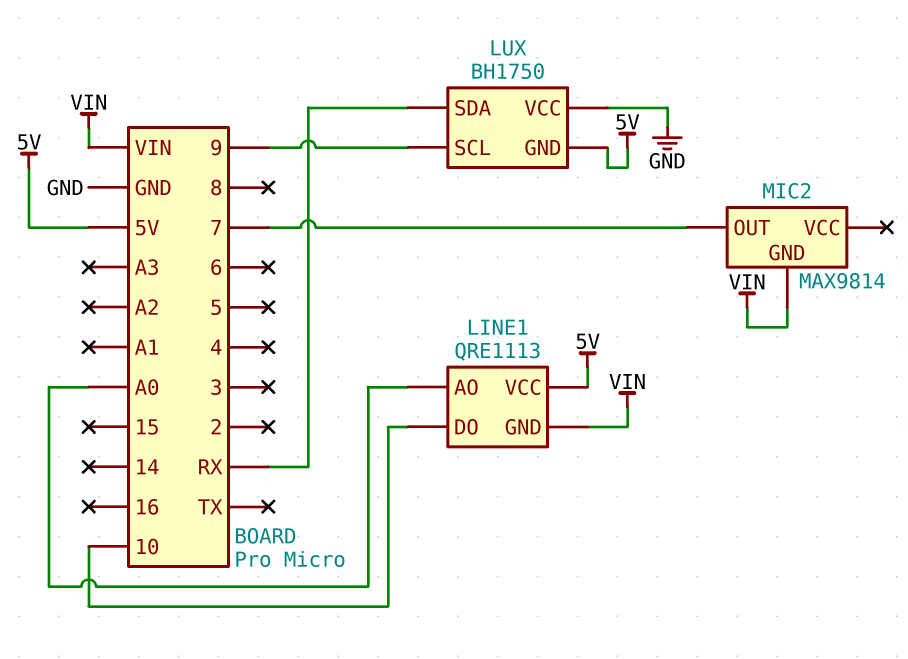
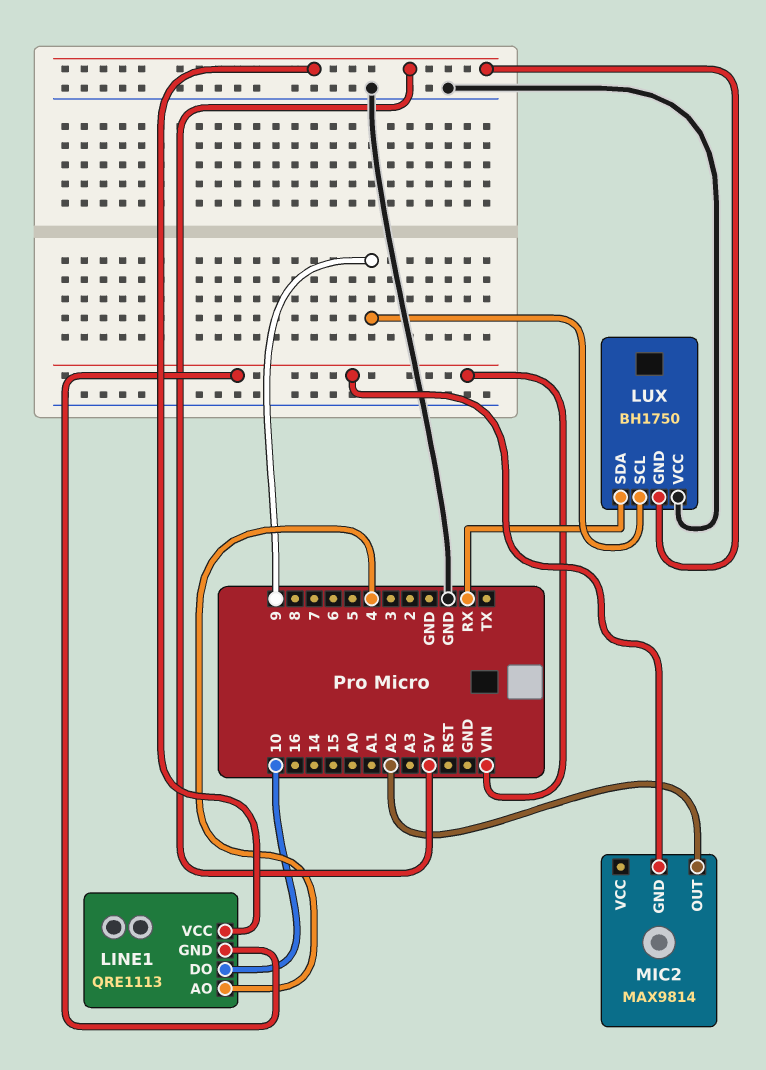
LINE1 pin AO: A0 -> 4
MIC2 pin OUT: 7 -> A2

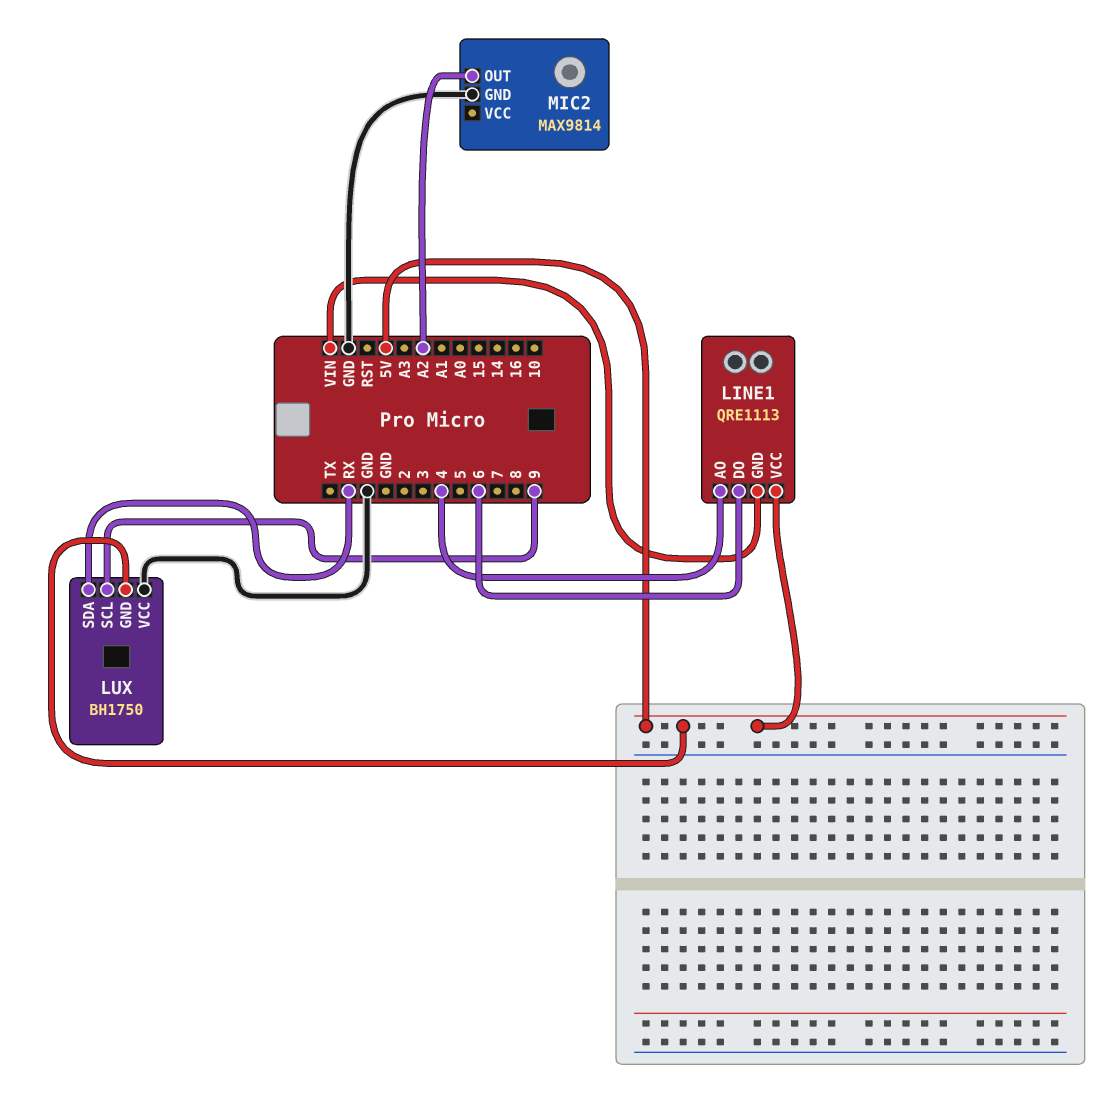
LINE1 pin DO: 10 -> 6
MIC2 pin GND: VIN -> GND

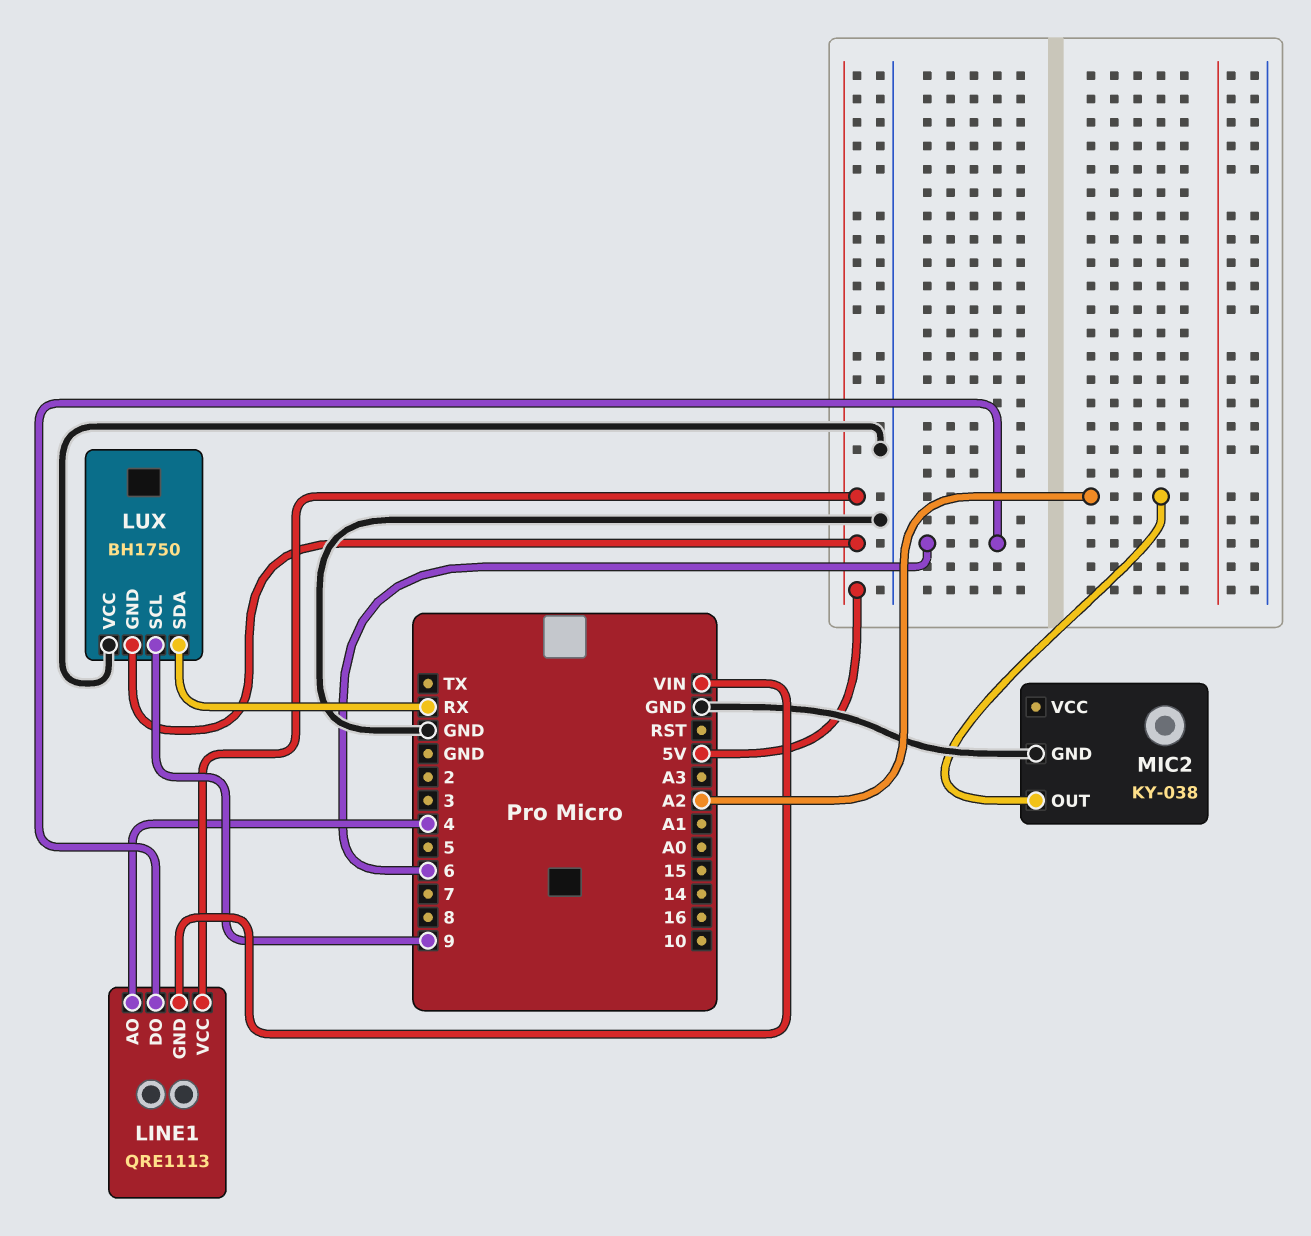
MIC2: MAX9814 -> KY-038

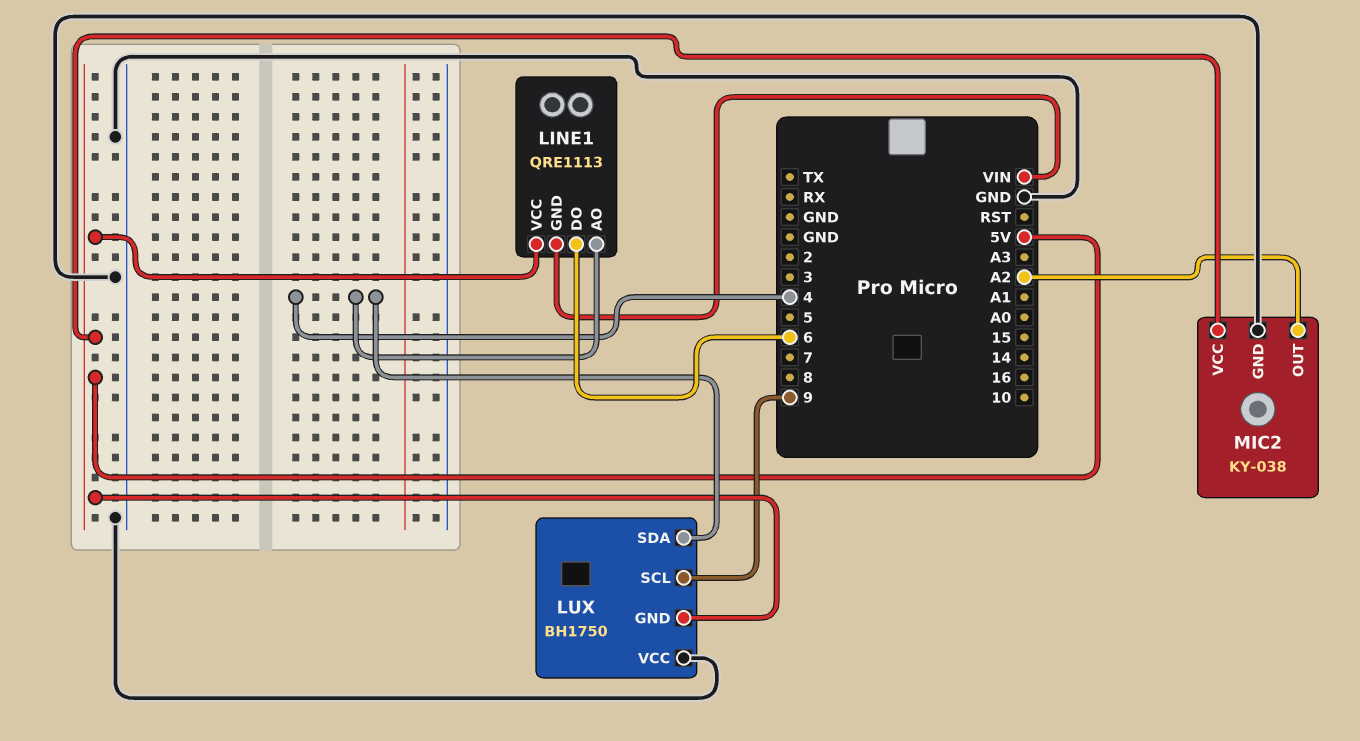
LUX pin SDA: RX -> 4
MIC2 pin VCC: none -> 5V

